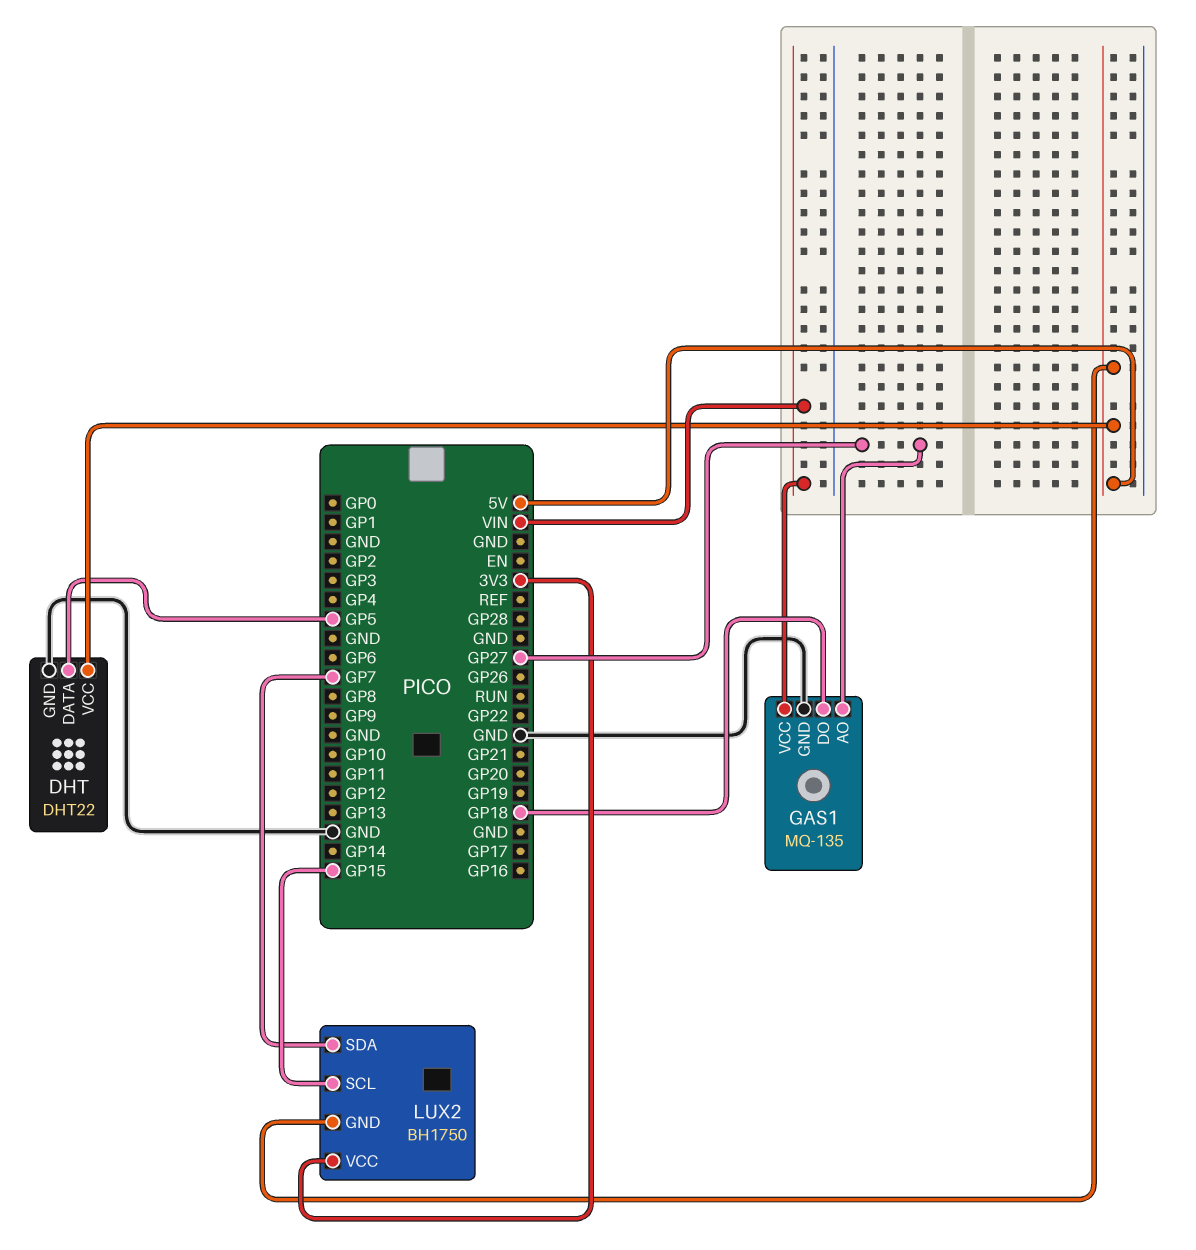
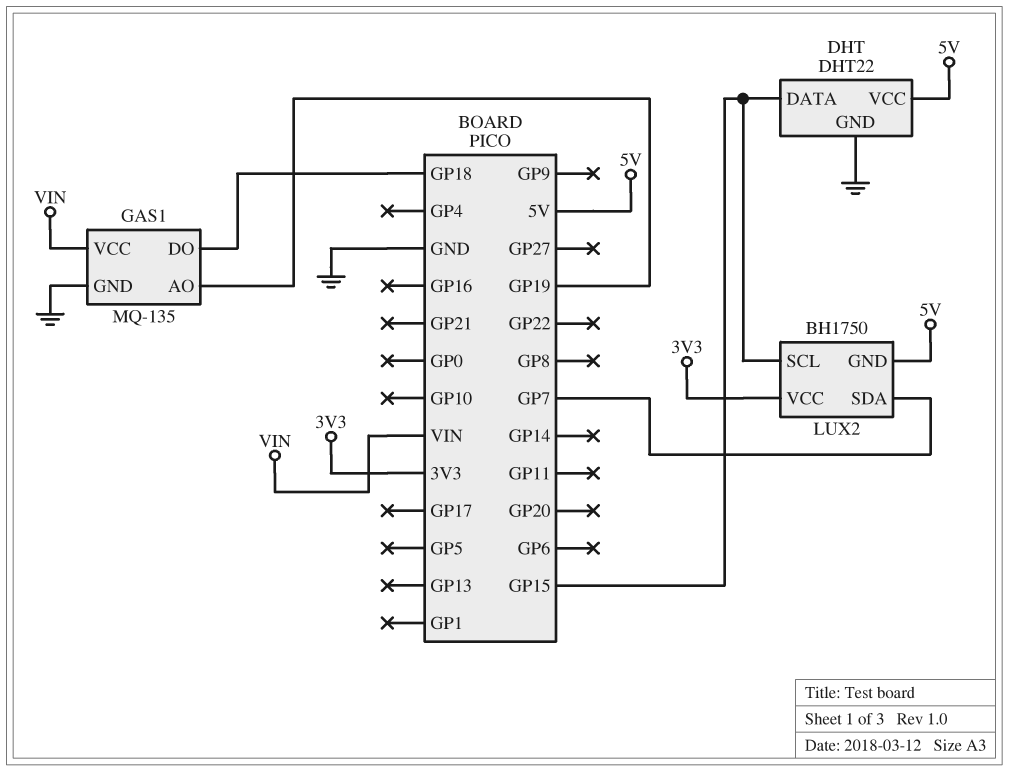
DHT pin DATA: GP5 -> GP15
GAS1 pin AO: GP27 -> GP19

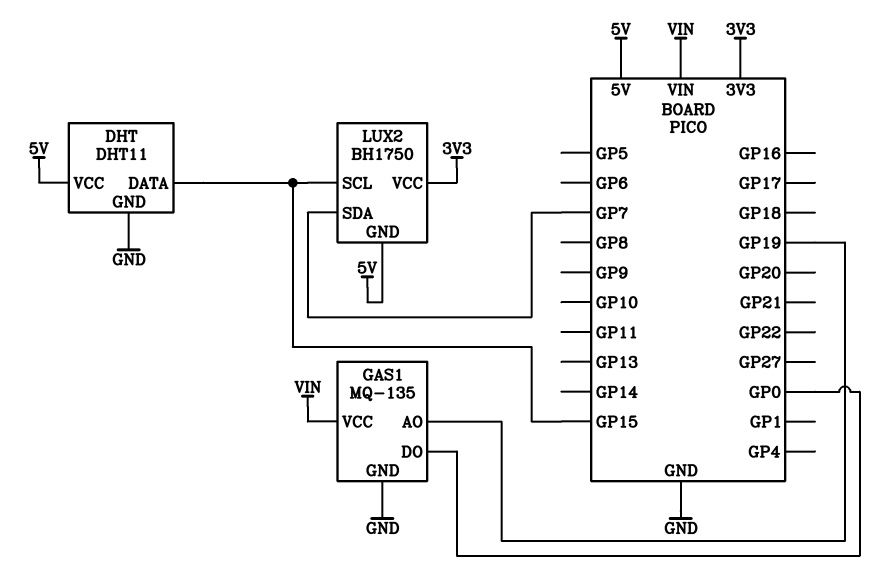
DHT: DHT22 -> DHT11
GAS1 pin DO: GP18 -> GP0

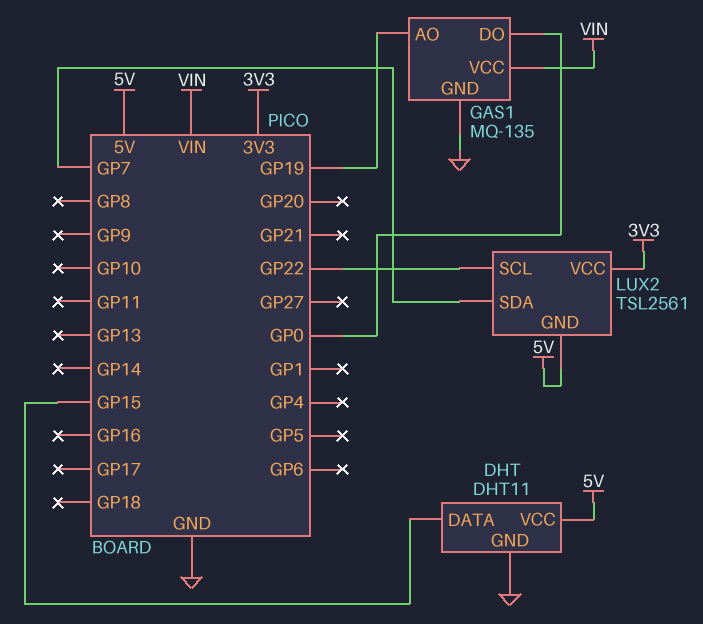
LUX2: BH1750 -> TSL2561
LUX2 pin SCL: GP15 -> GP22

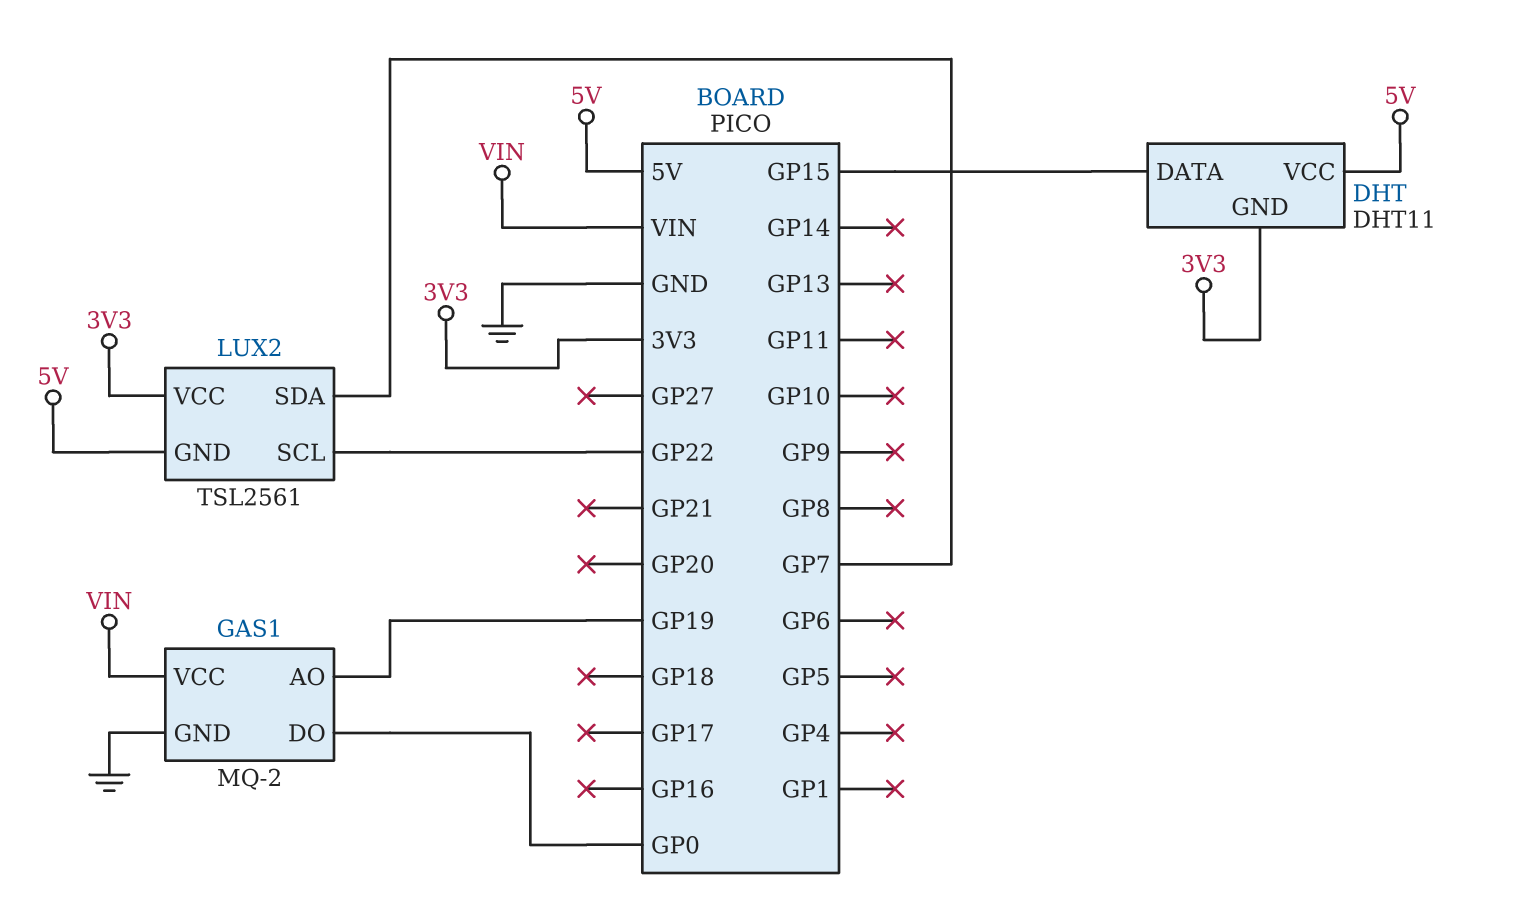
DHT pin GND: GND -> 3V3
GAS1: MQ-135 -> MQ-2

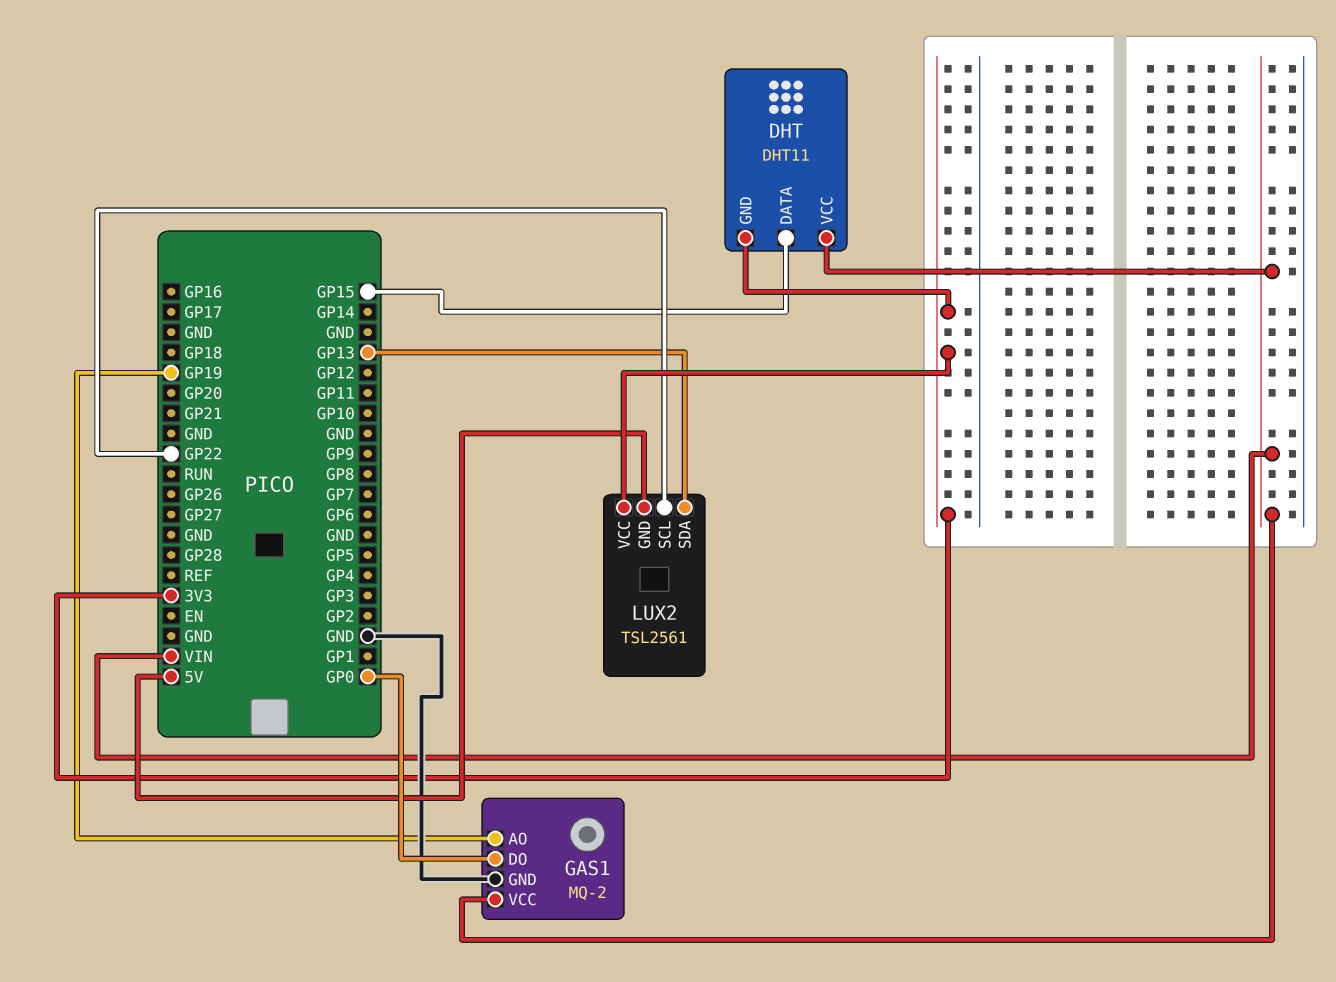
DHT pin VCC: 5V -> VIN
LUX2 pin SDA: GP7 -> GP13

